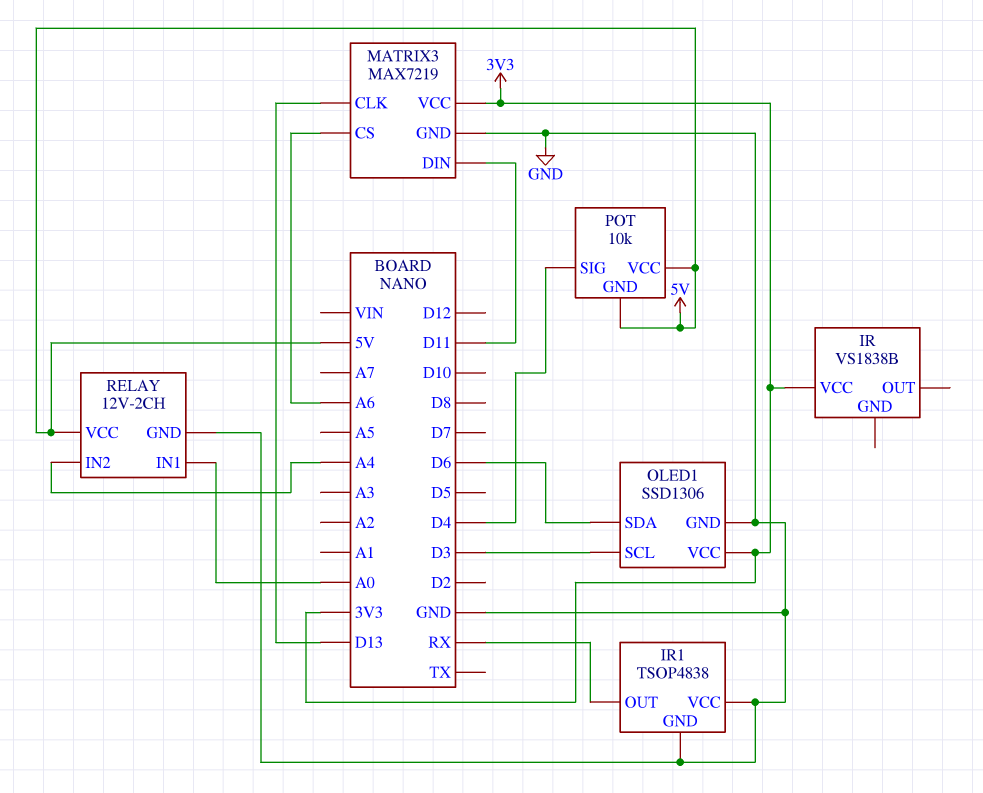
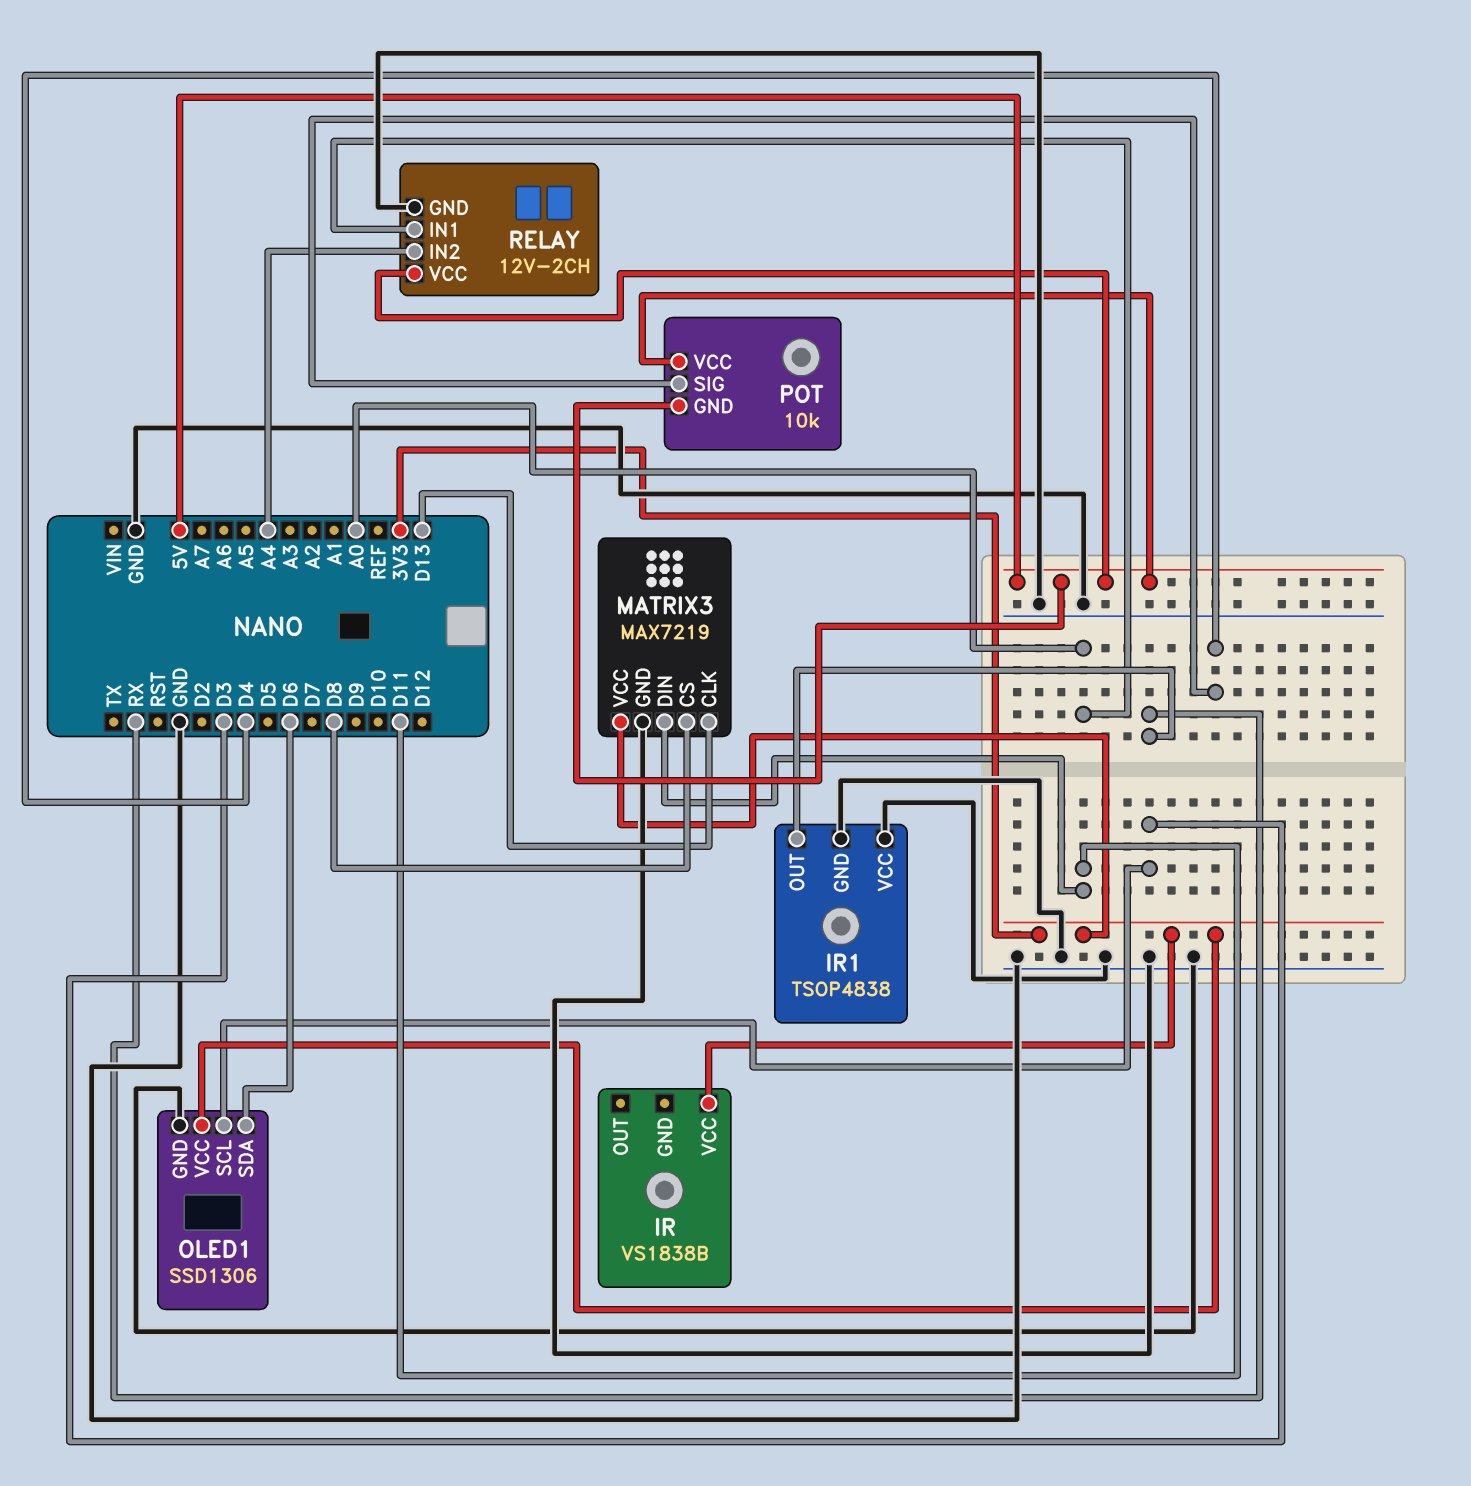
MATRIX3 pin CS: A6 -> D8

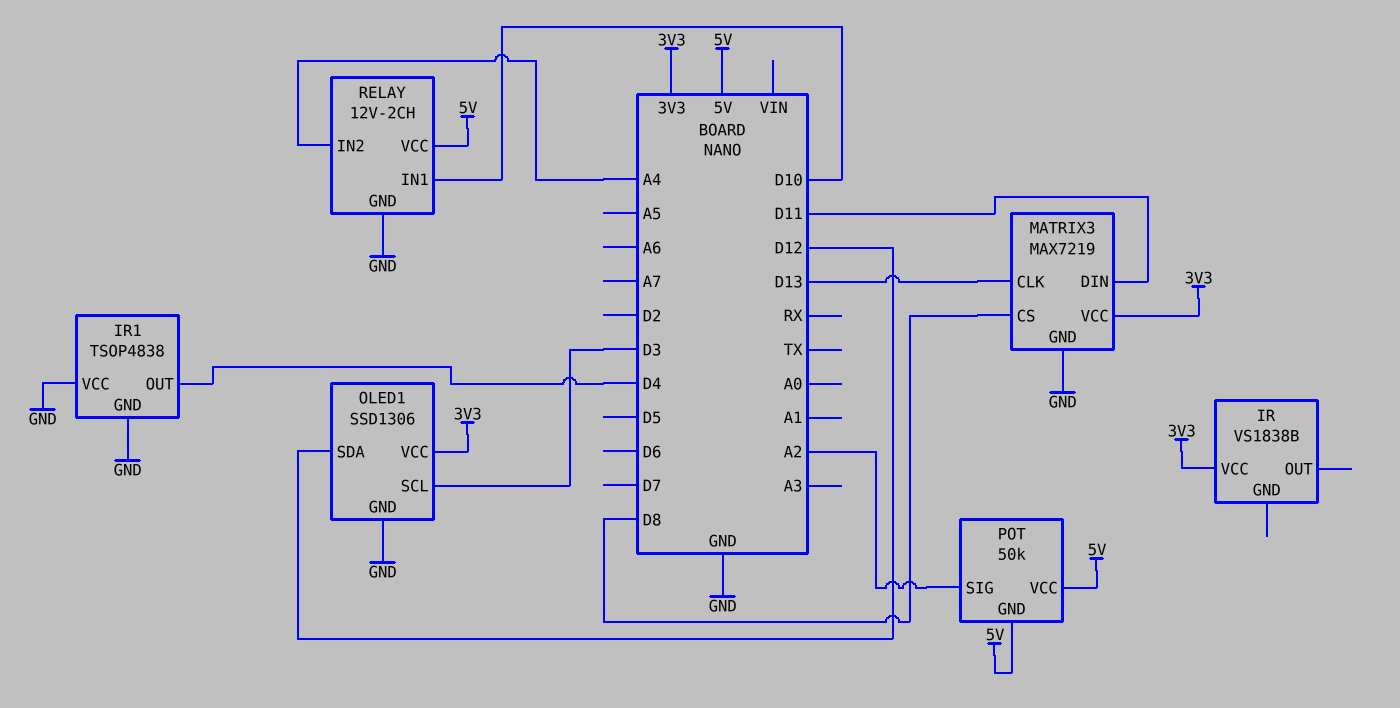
IR1 pin OUT: RX -> D4
OLED1 pin SDA: D6 -> D12
POT: 10k -> 50k
POT pin SIG: D4 -> A2
RELAY pin IN1: A0 -> D10

